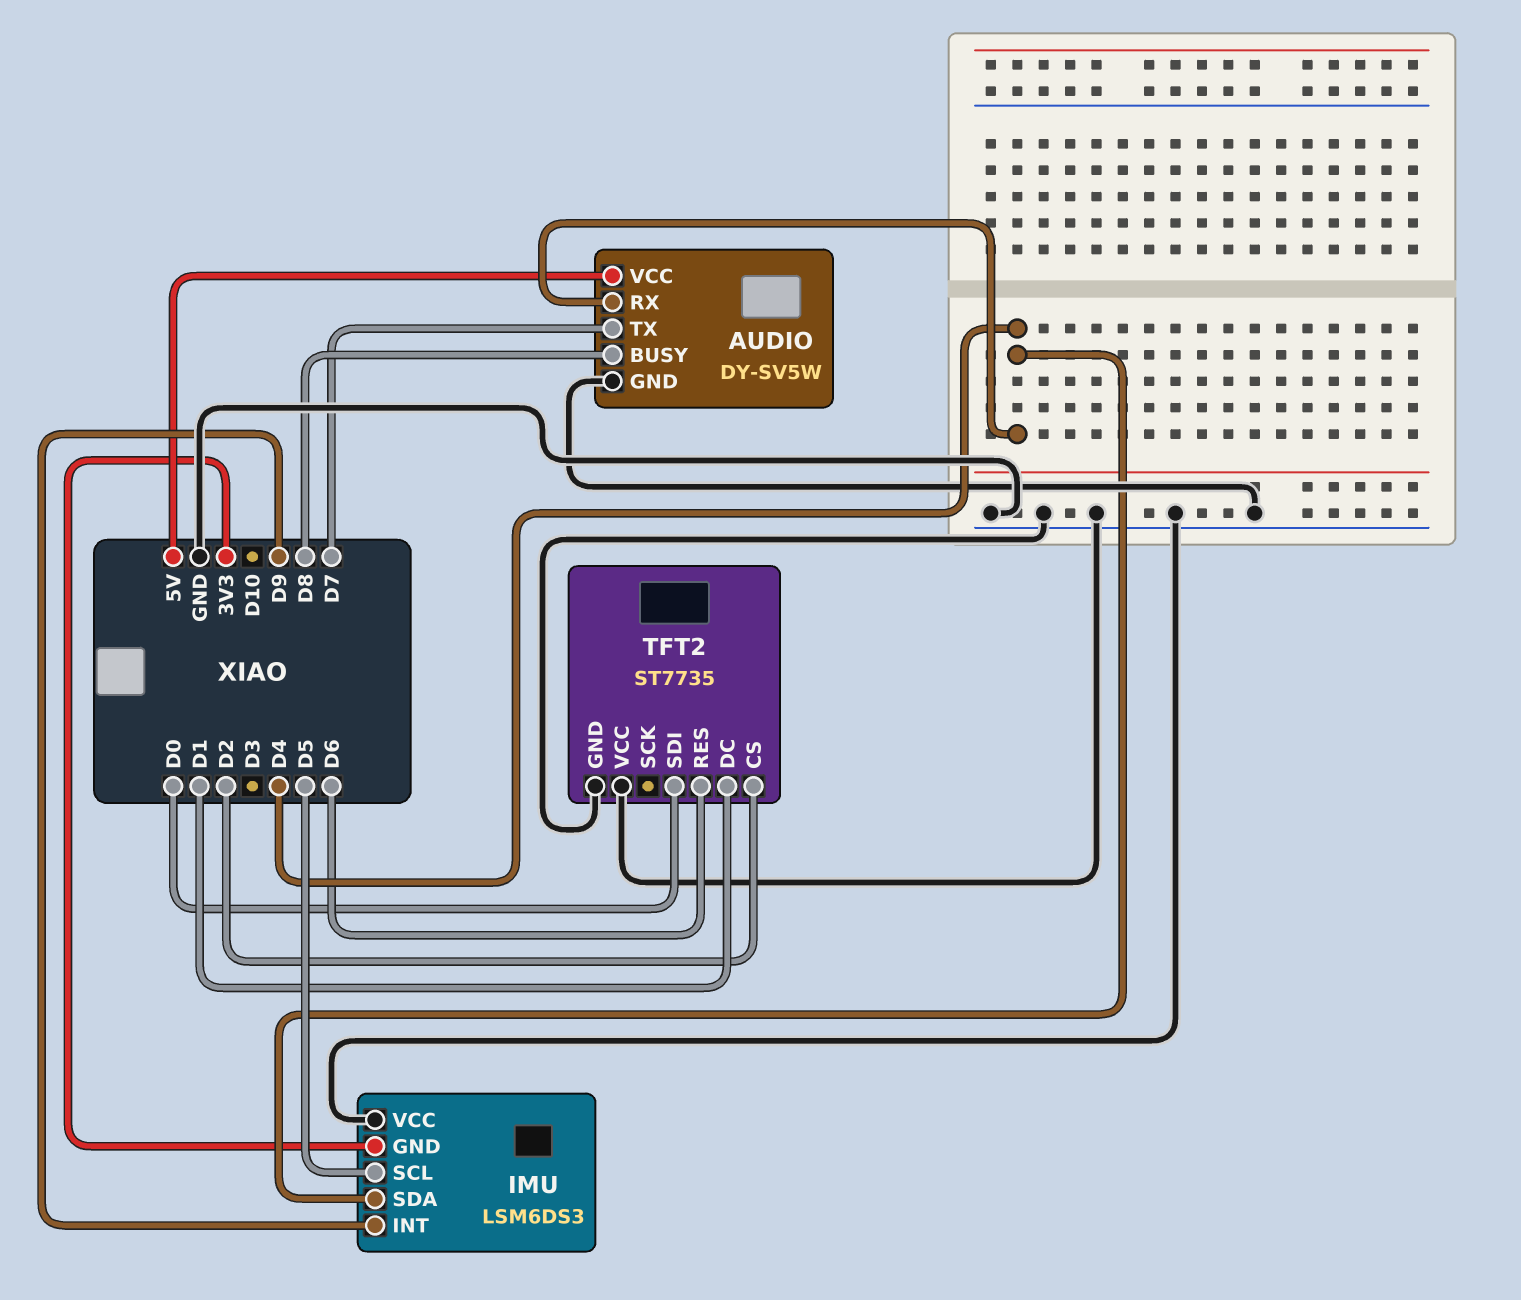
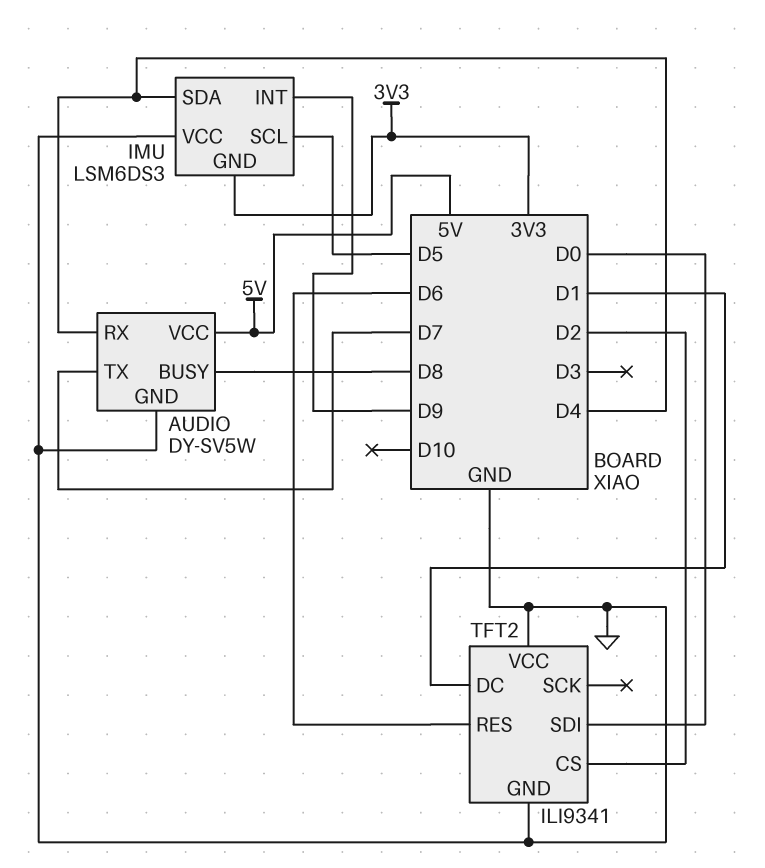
TFT2: ST7735 -> ILI9341

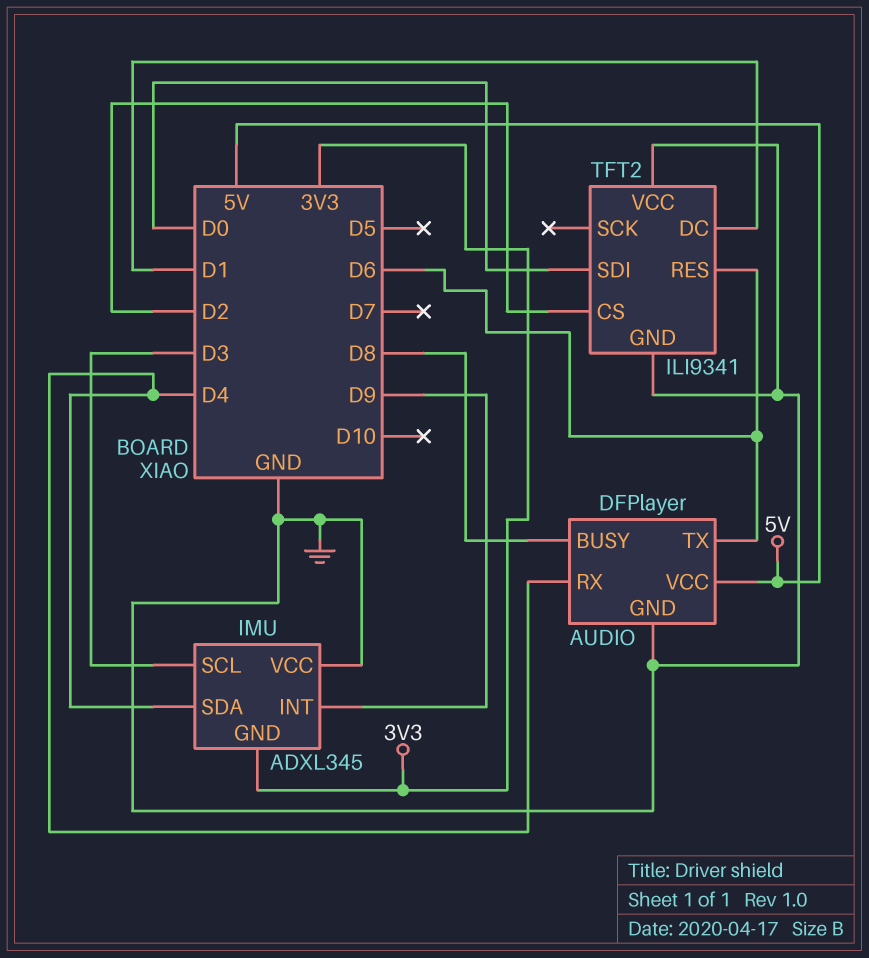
AUDIO: DY-SV5W -> DFPlayer
AUDIO pin TX: D7 -> D6
IMU: LSM6DS3 -> ADXL345
IMU pin SCL: D5 -> D3

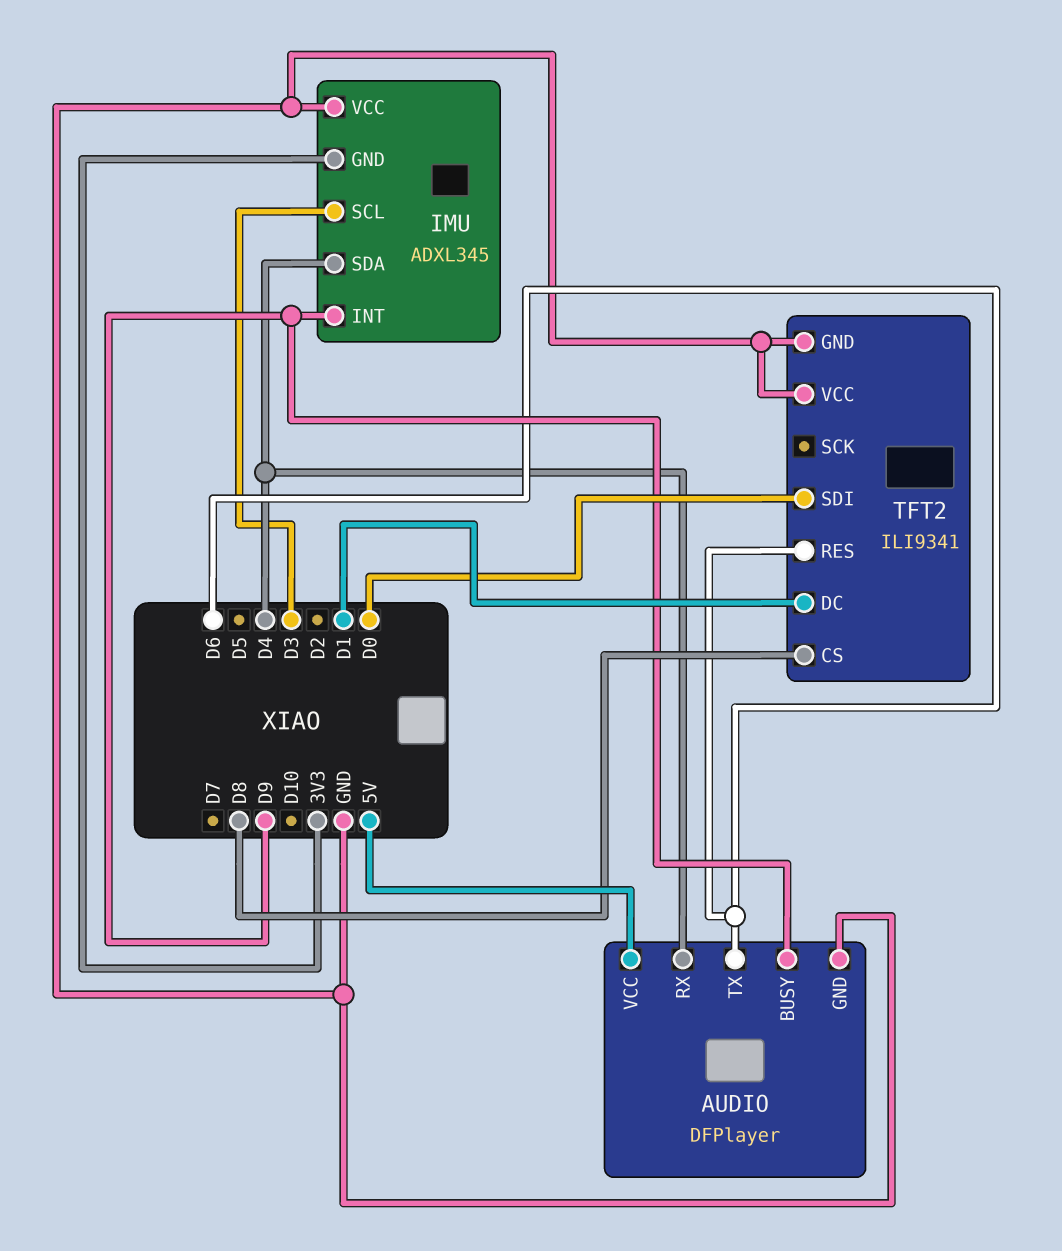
AUDIO pin BUSY: D8 -> D9
TFT2 pin CS: D2 -> D8

